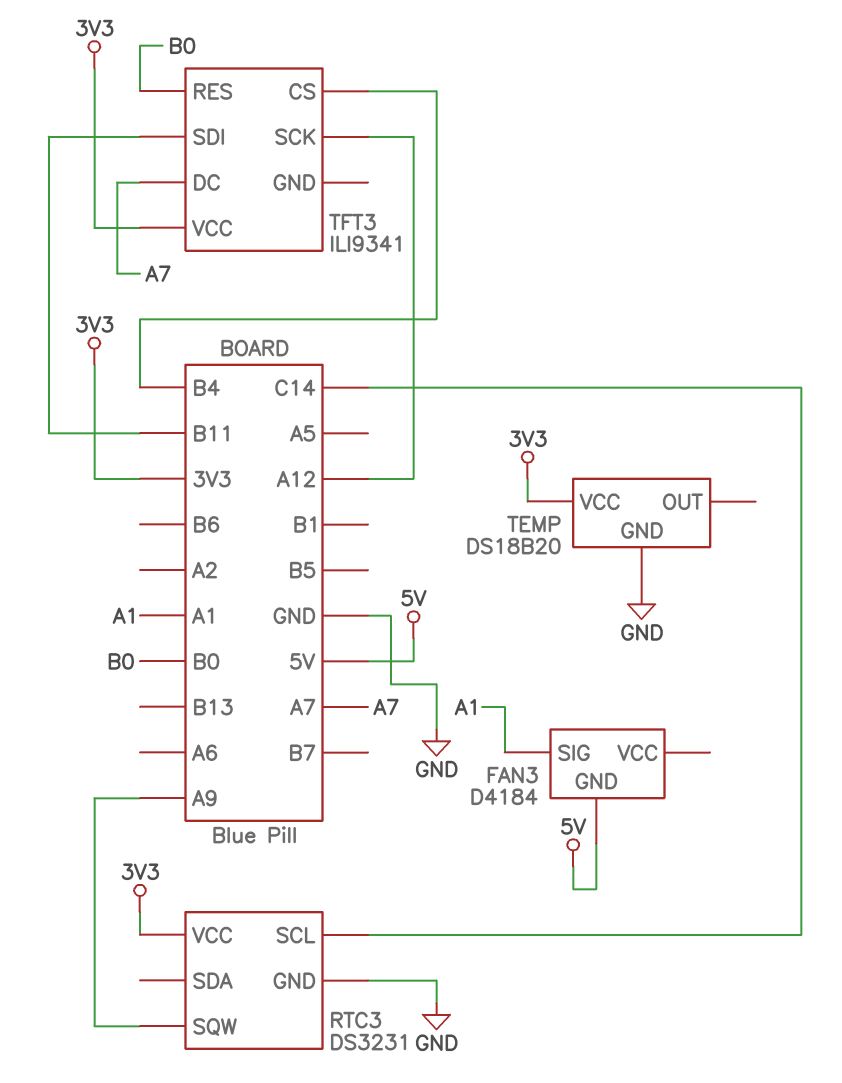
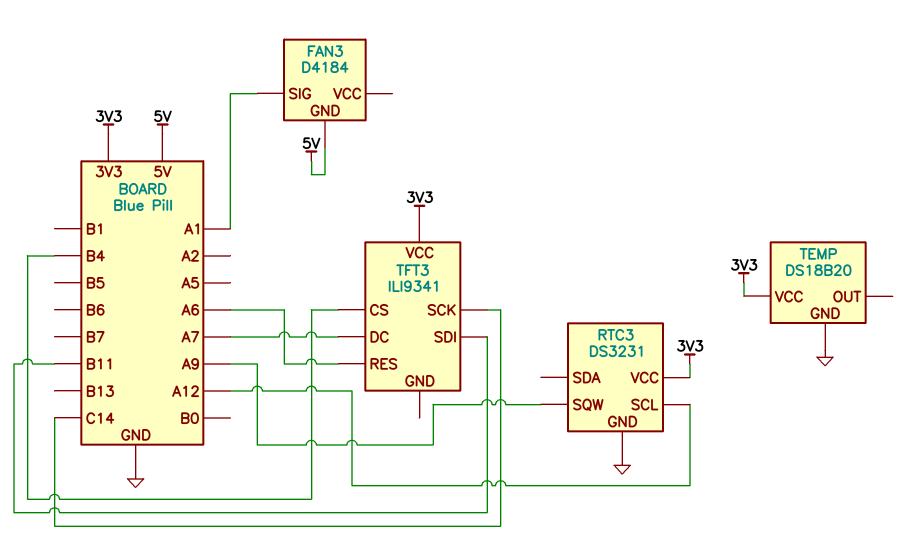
RTC3 pin SCL: C14 -> A12
TFT3 pin RES: B0 -> A6
TFT3 pin SCK: A12 -> C14

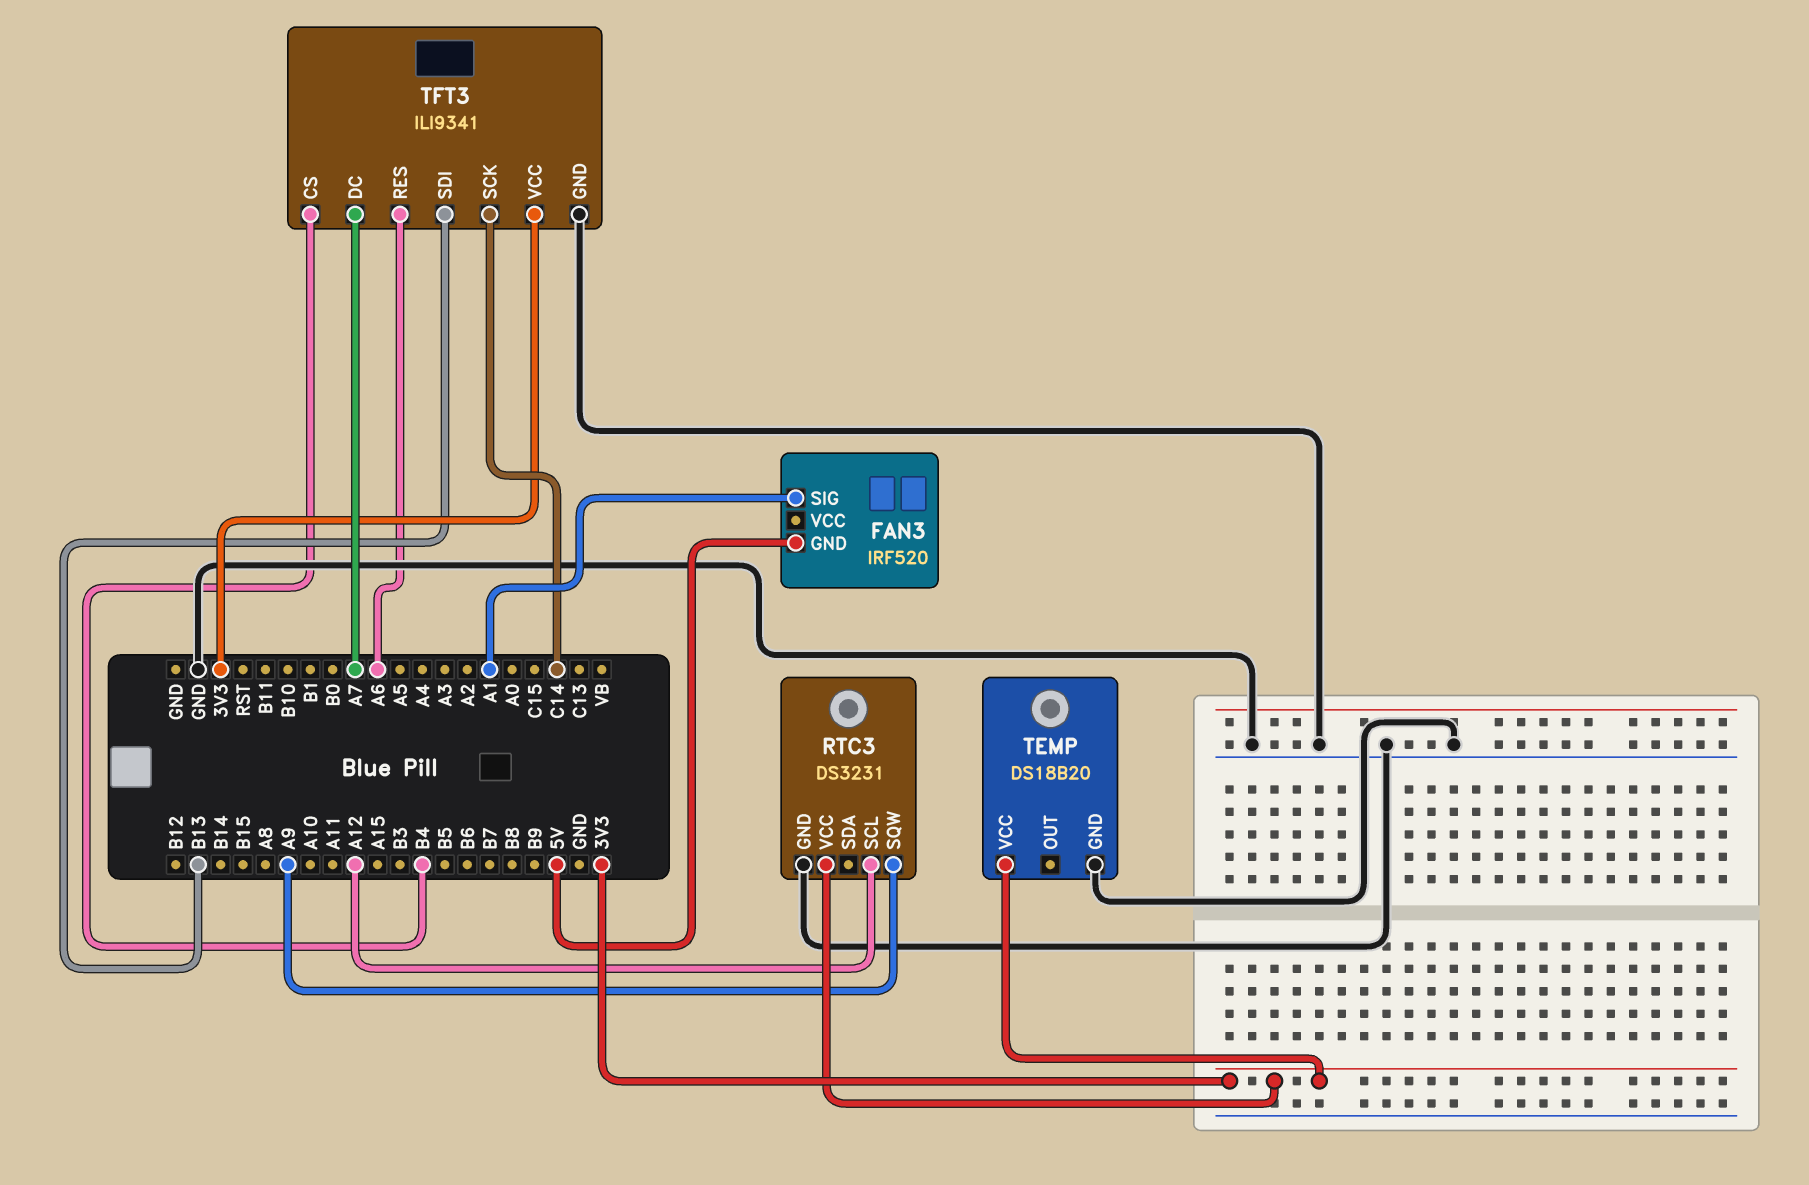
FAN3: D4184 -> IRF520
TFT3 pin GND: none -> GND
TFT3 pin SDI: B11 -> B13

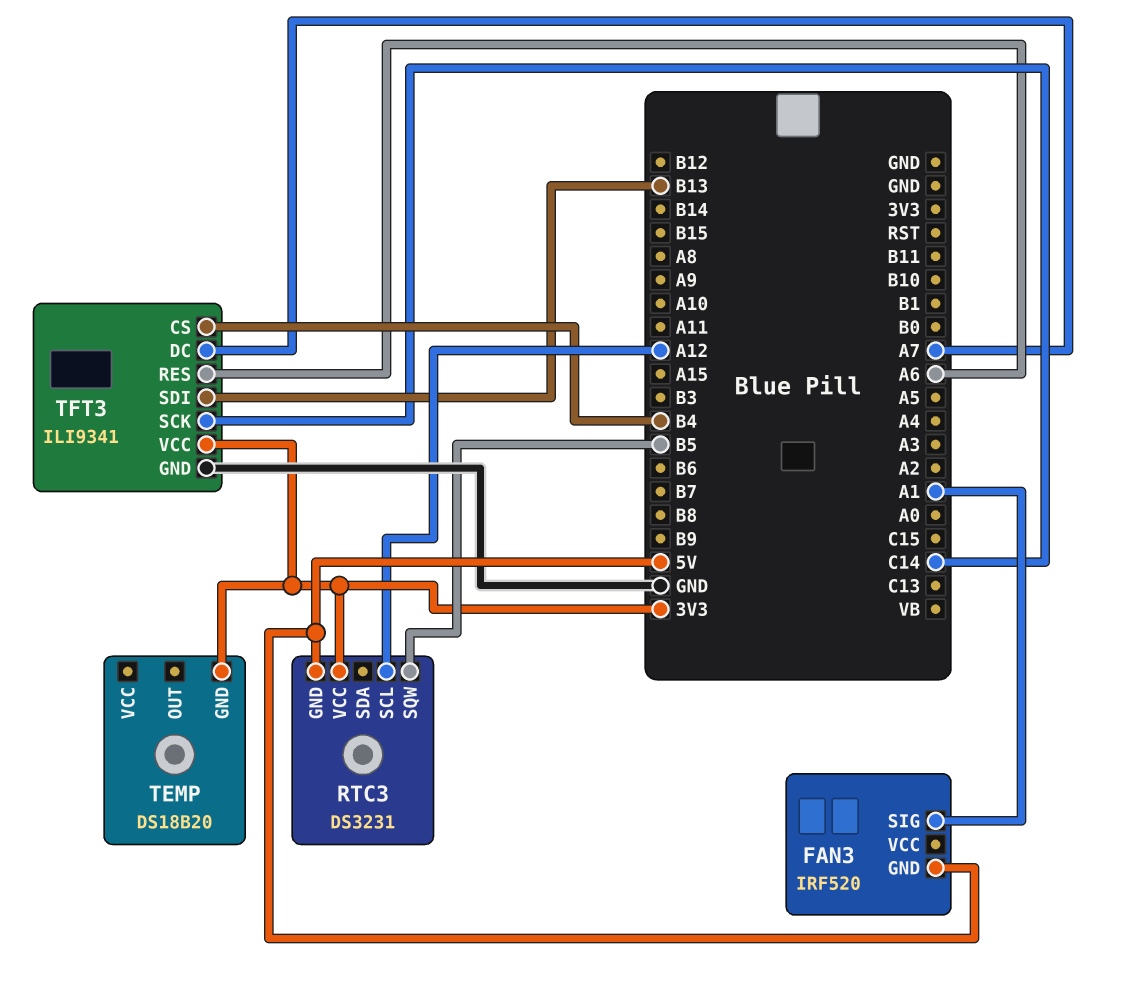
RTC3 pin GND: GND -> 5V
RTC3 pin SQW: A9 -> B5
TEMP pin GND: GND -> 3V3
TEMP pin VCC: 3V3 -> none

